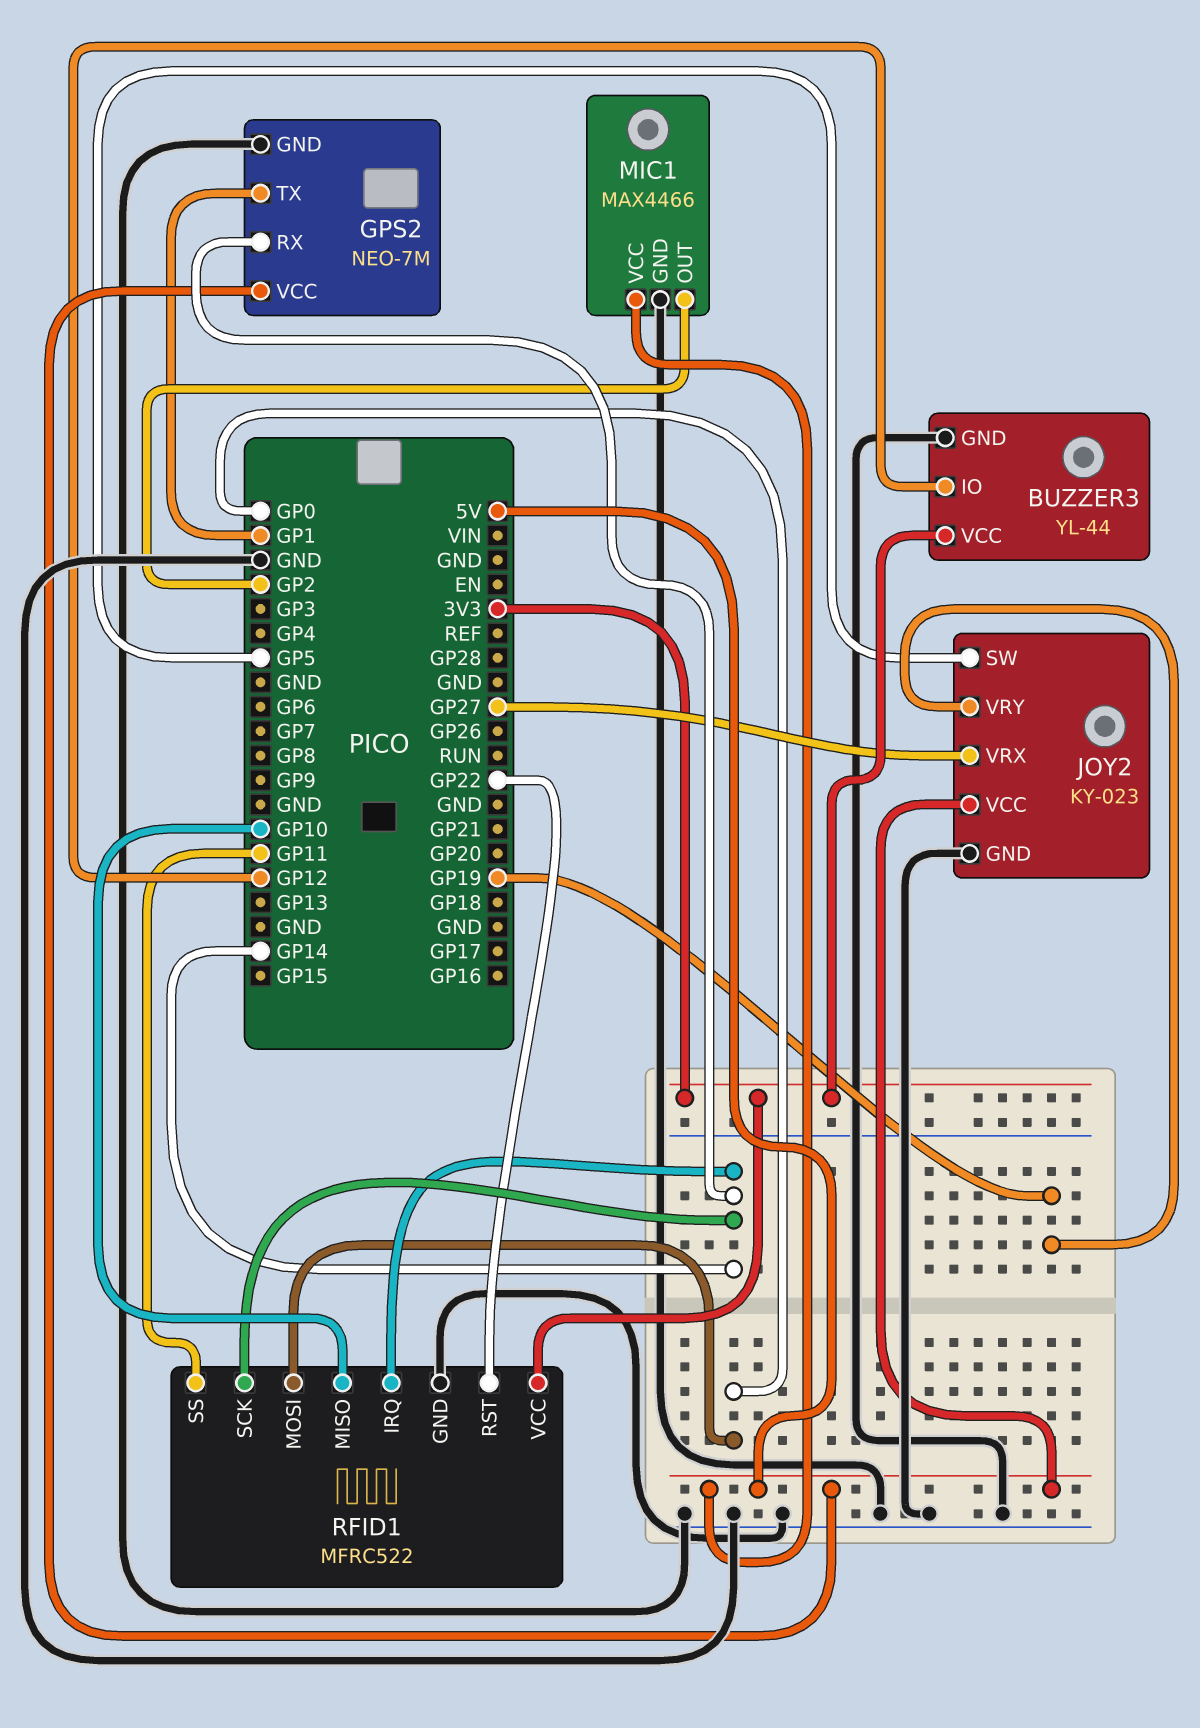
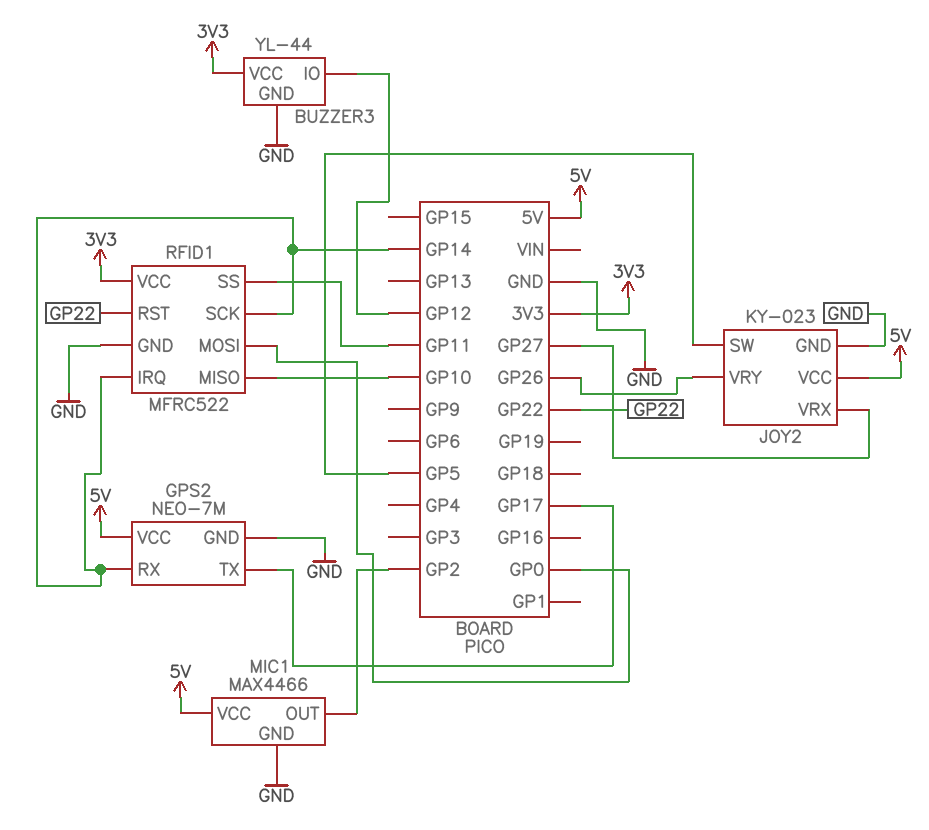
GPS2 pin TX: GP1 -> GP17
JOY2 pin VRY: GP19 -> GP26

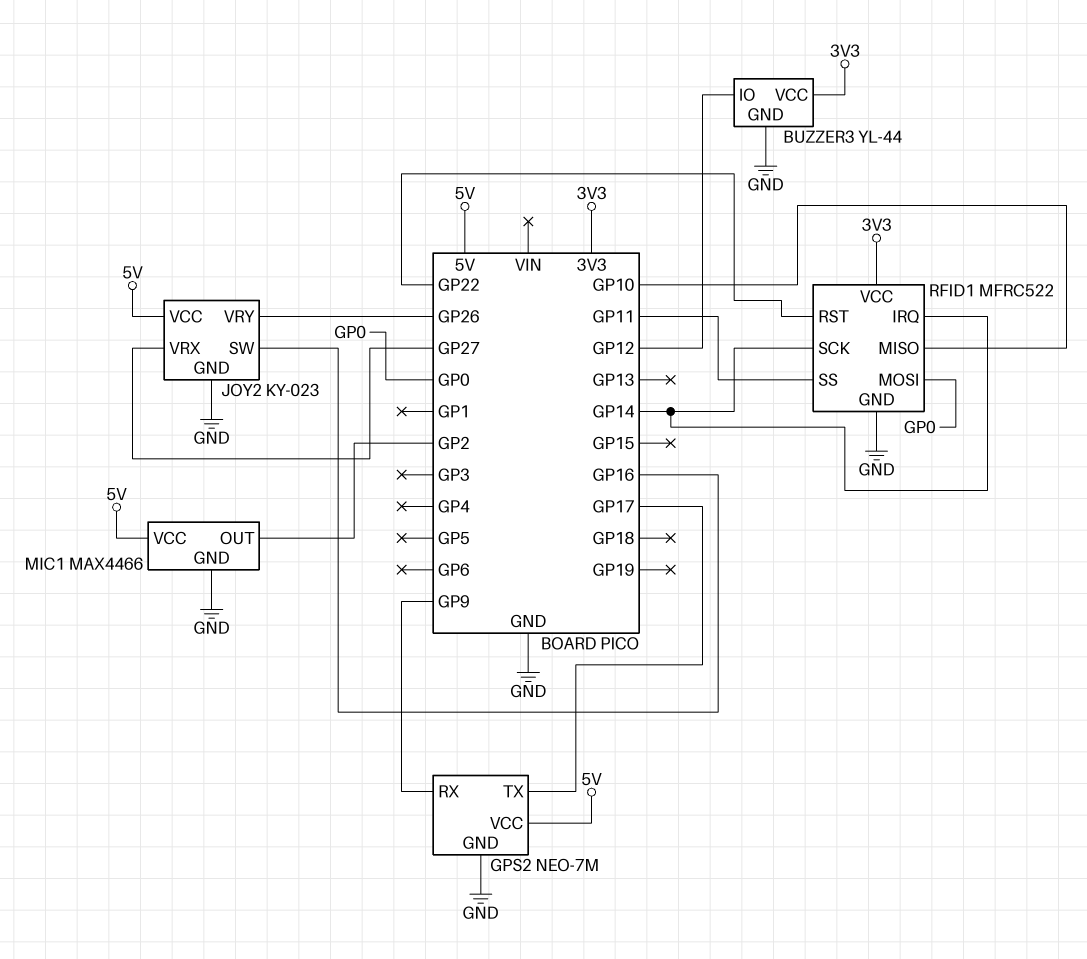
GPS2 pin RX: GP14 -> GP9
JOY2 pin SW: GP5 -> GP16

